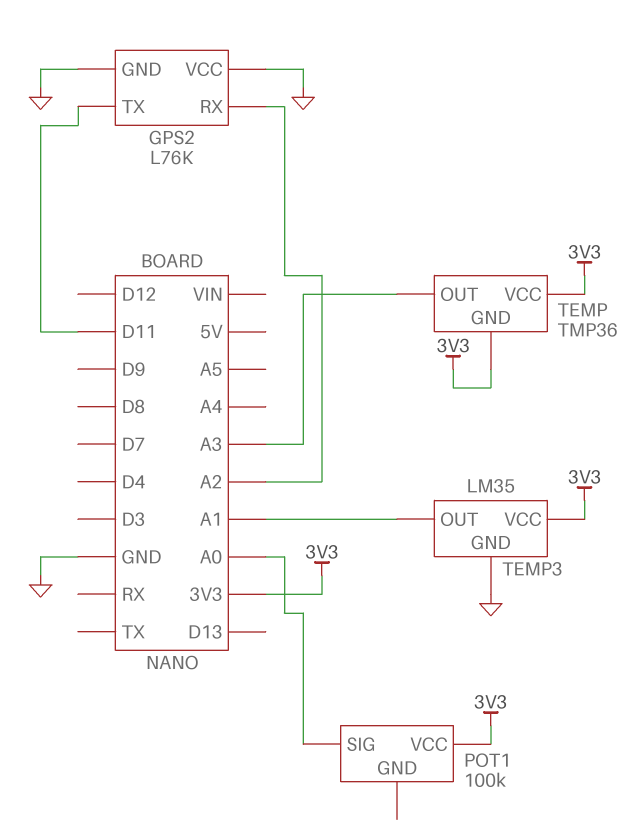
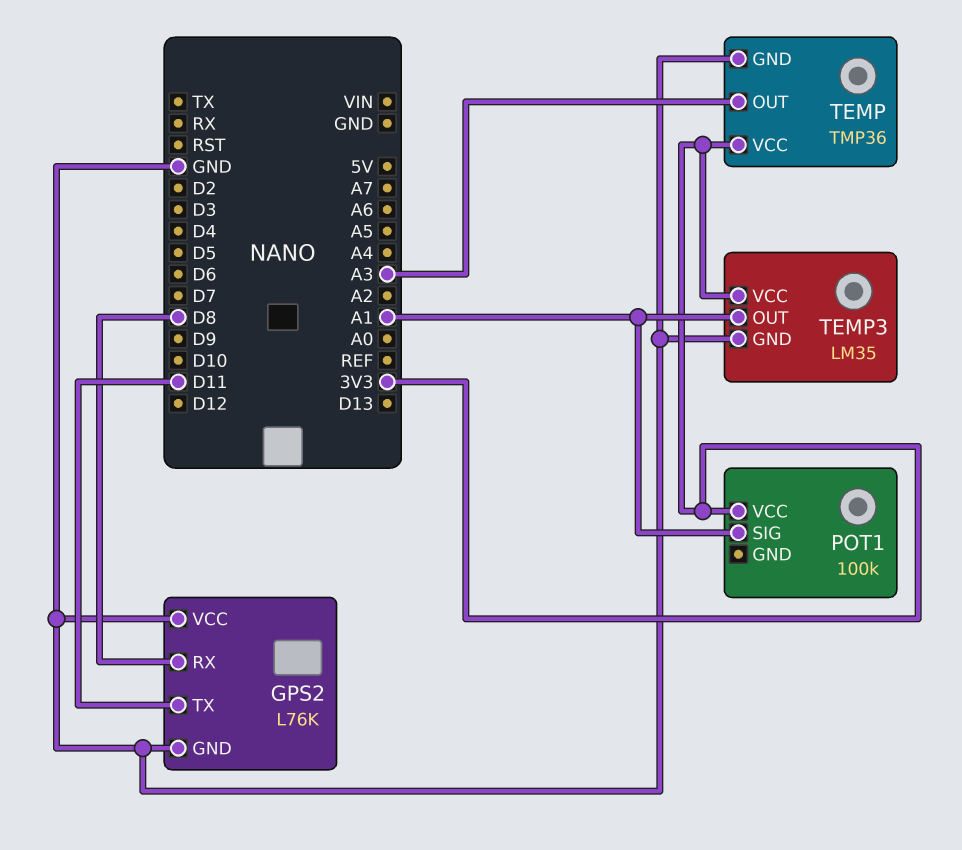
GPS2 pin RX: A2 -> D8
POT1 pin SIG: A0 -> A1
TEMP pin GND: 3V3 -> GND

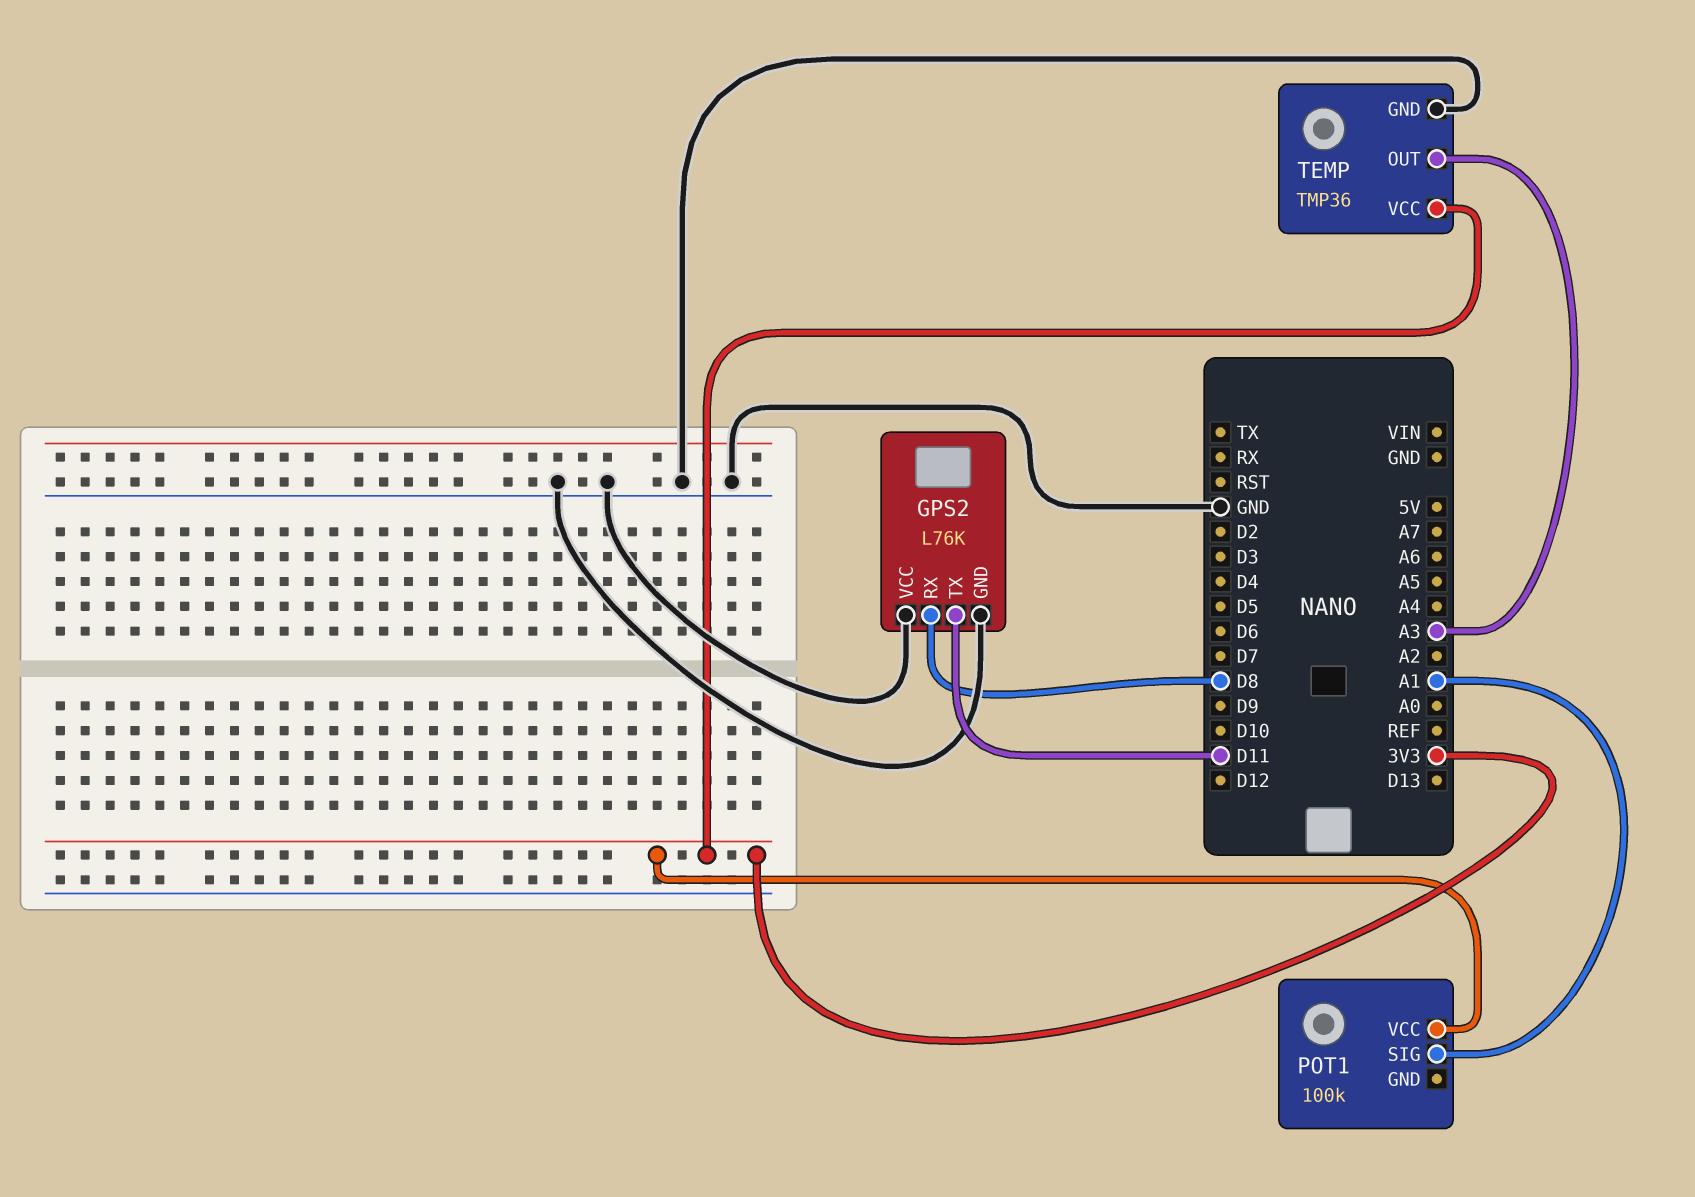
TEMP3: LM35 -> none
TEMP3 pin GND: GND -> none
TEMP3 pin OUT: A1 -> none
TEMP3 pin VCC: 3V3 -> none

